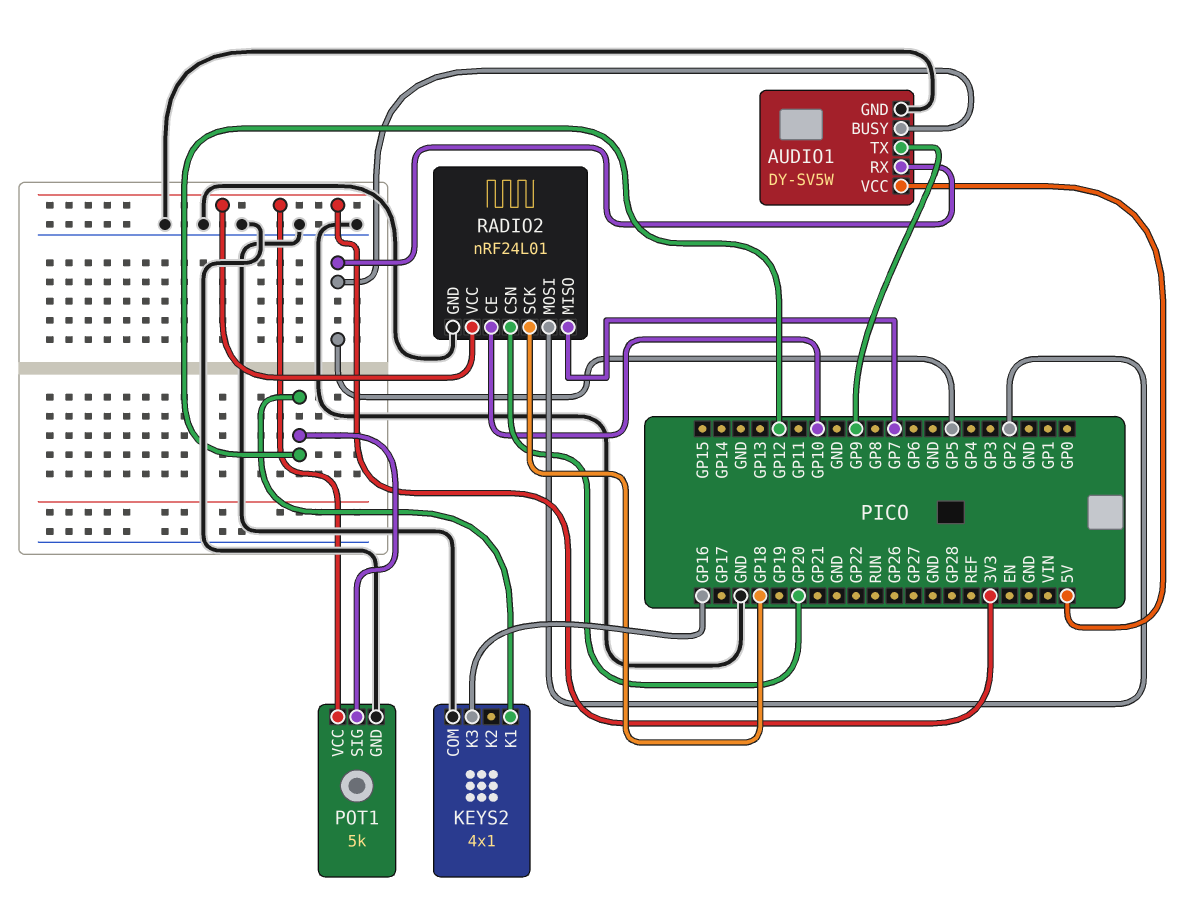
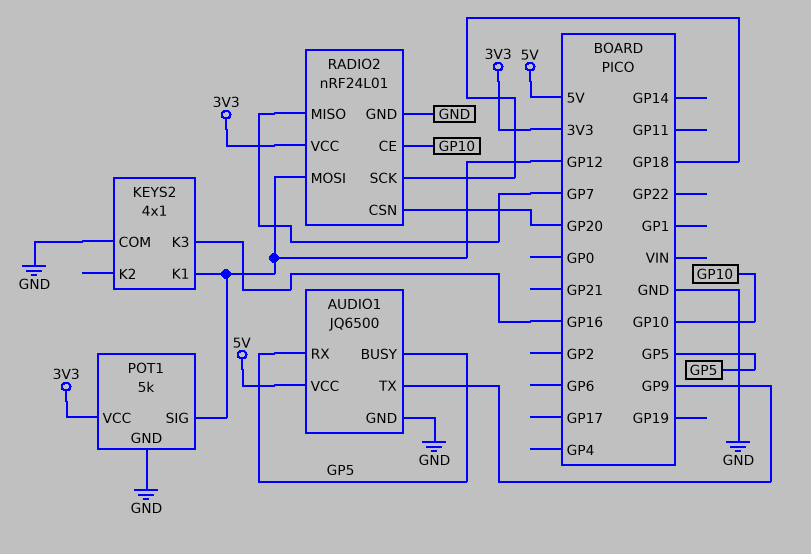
AUDIO1: DY-SV5W -> JQ6500
RADIO2 pin MOSI: GP2 -> GP12

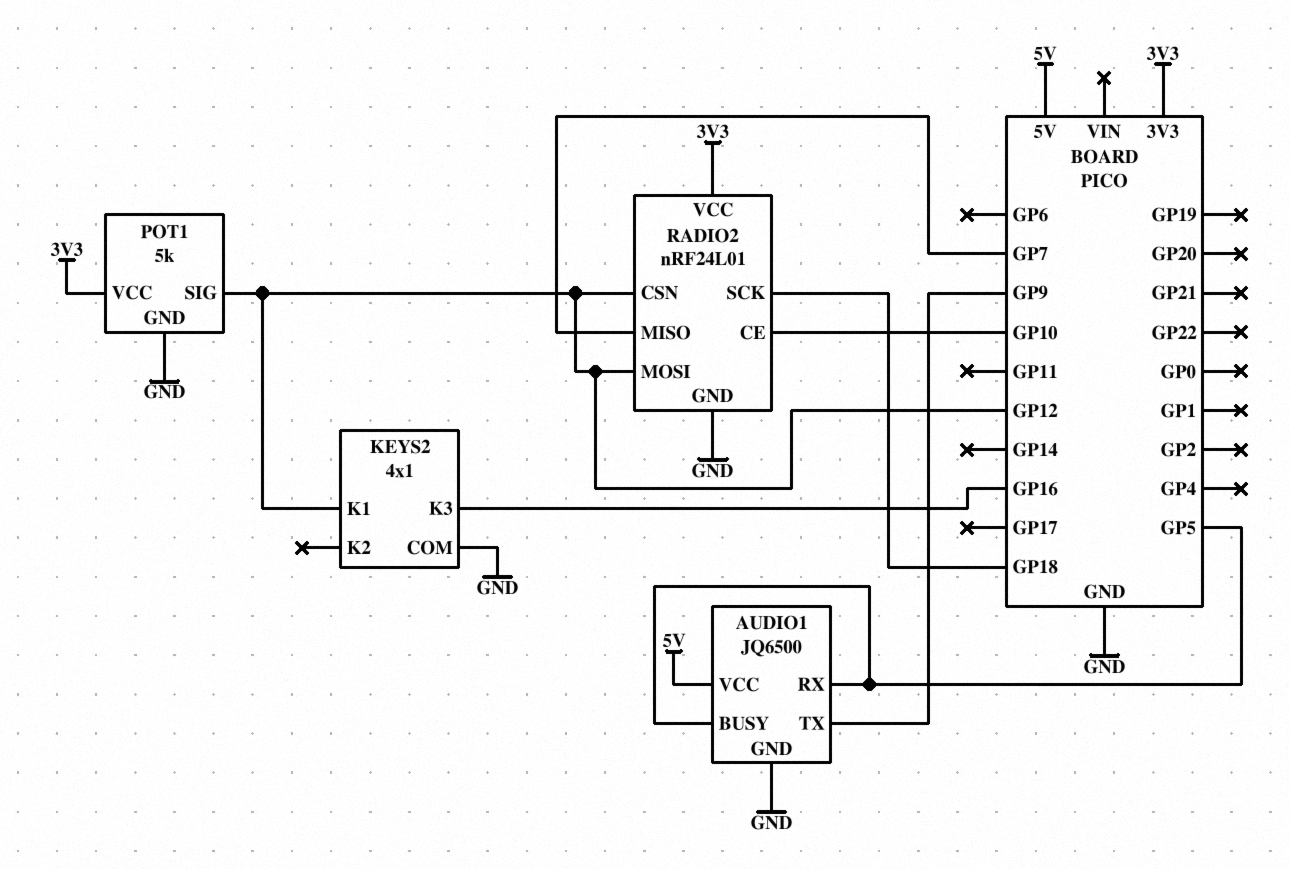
RADIO2 pin CSN: GP20 -> GP12

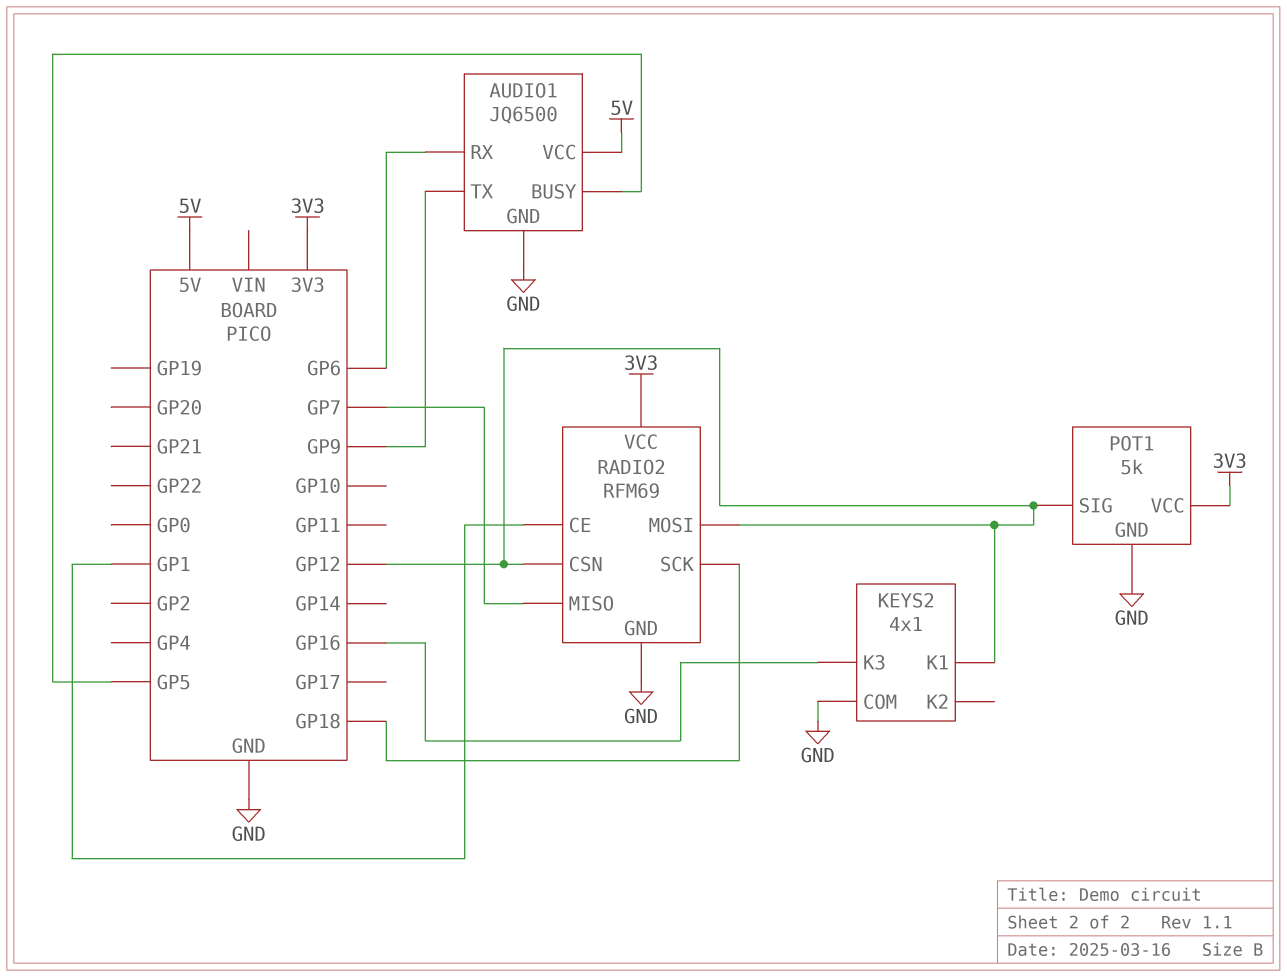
AUDIO1 pin RX: GP5 -> GP6
RADIO2: nRF24L01 -> RFM69
RADIO2 pin CE: GP10 -> GP1

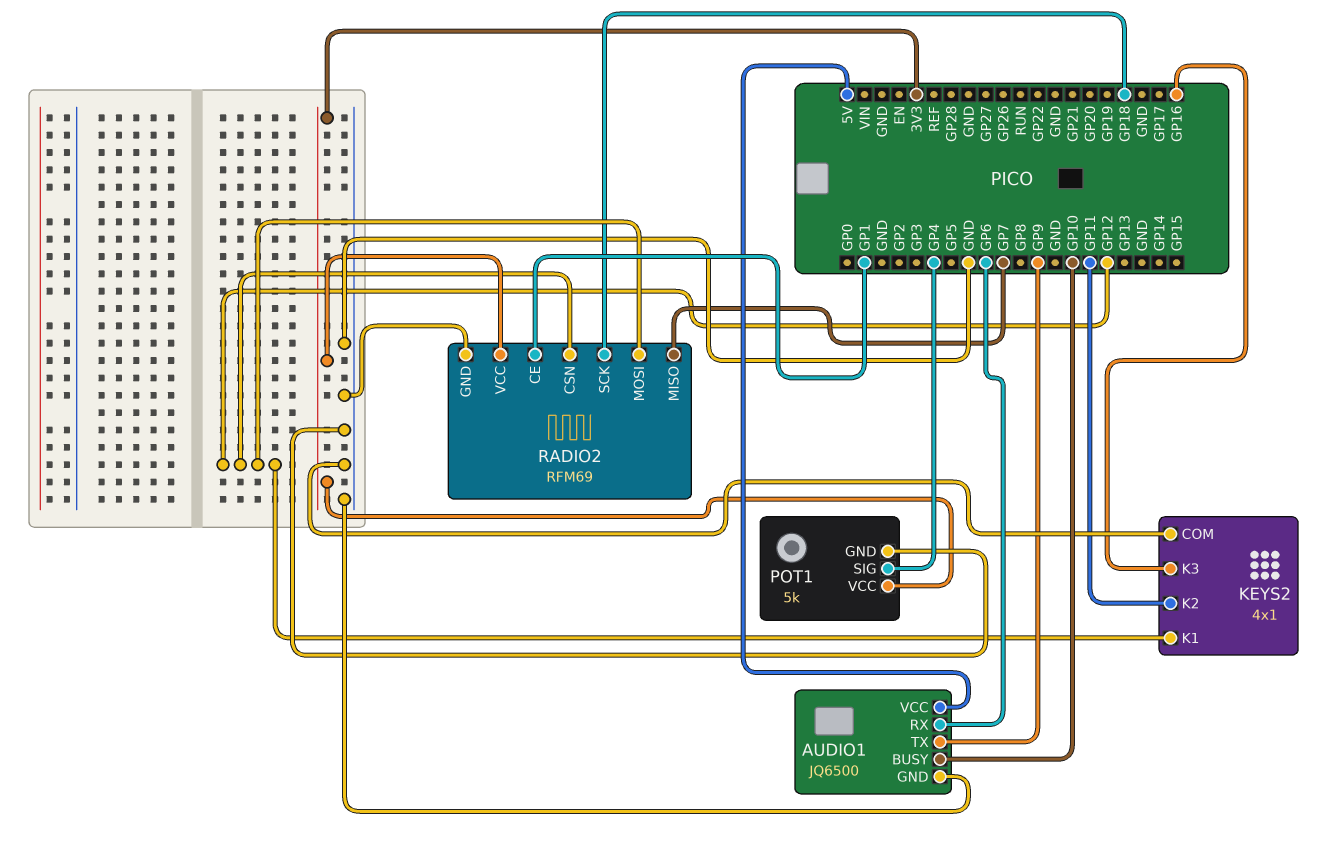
AUDIO1 pin BUSY: GP5 -> GP10
KEYS2 pin K2: none -> GP11
POT1 pin SIG: GP12 -> GP4

